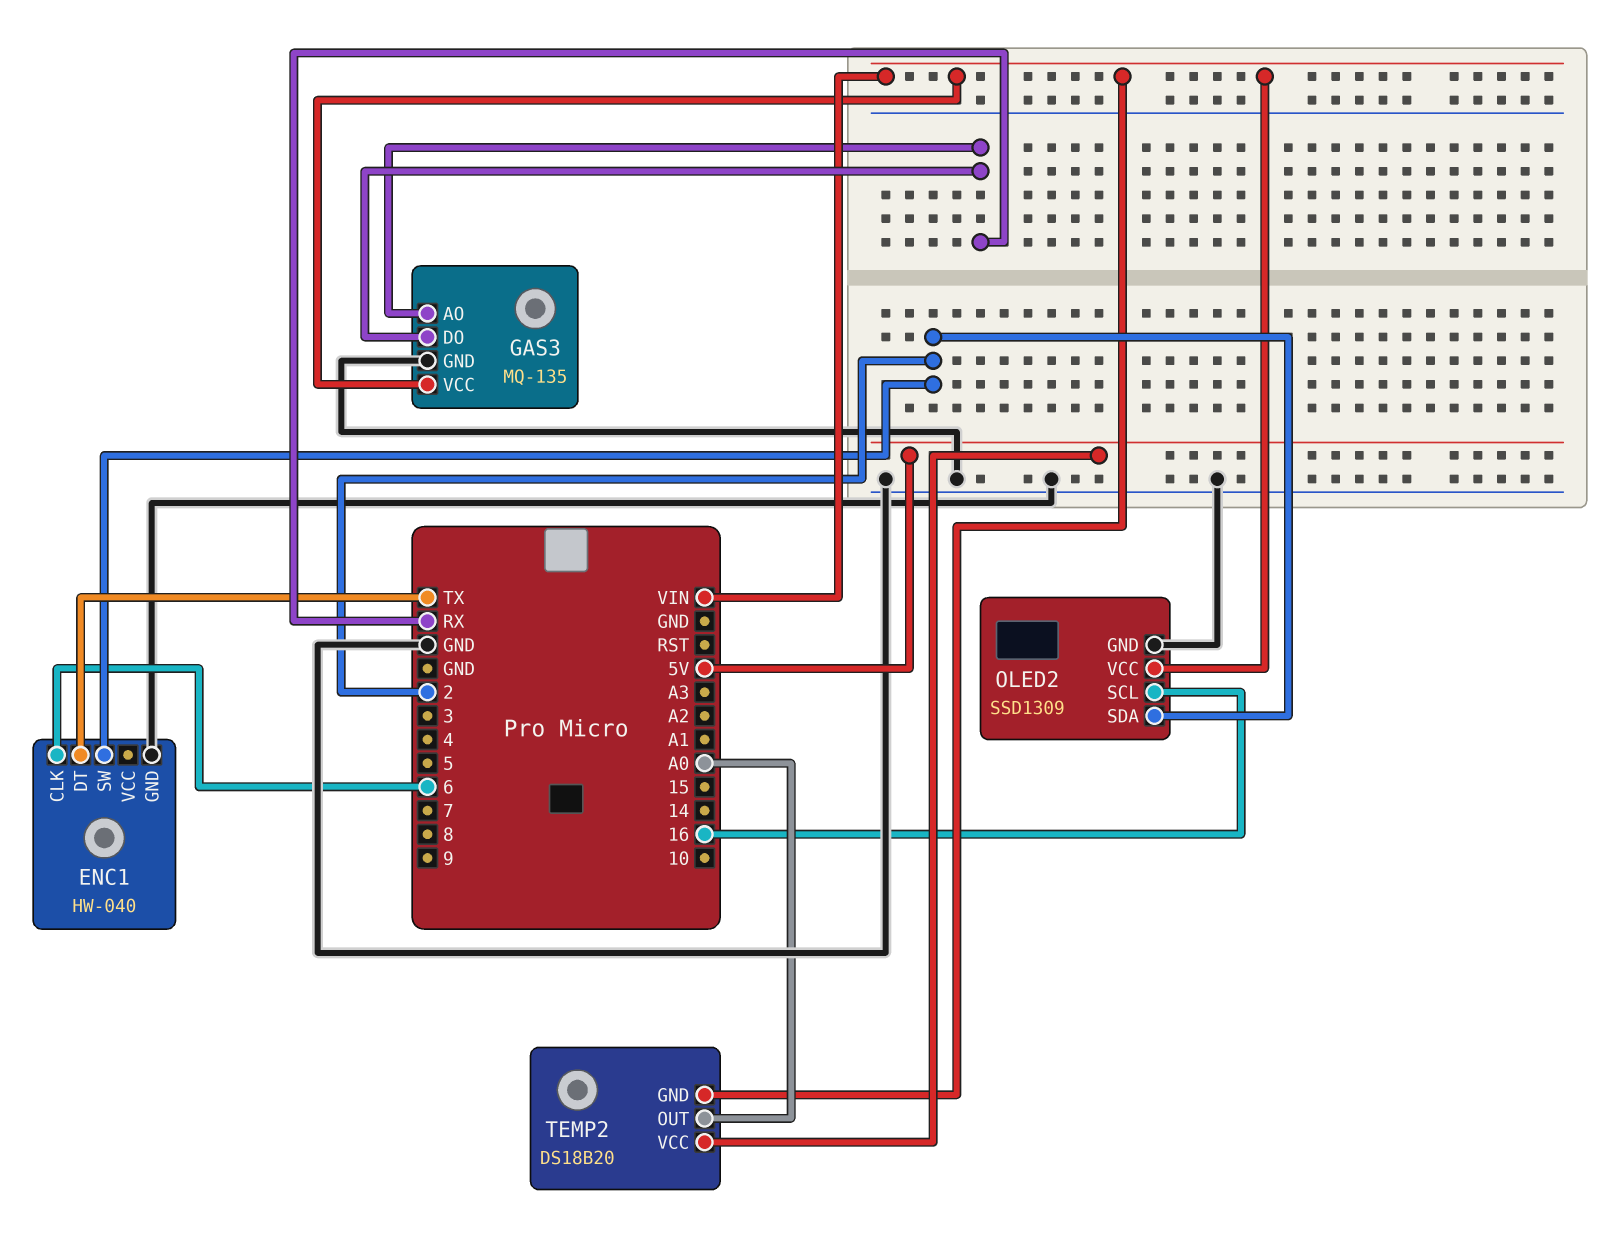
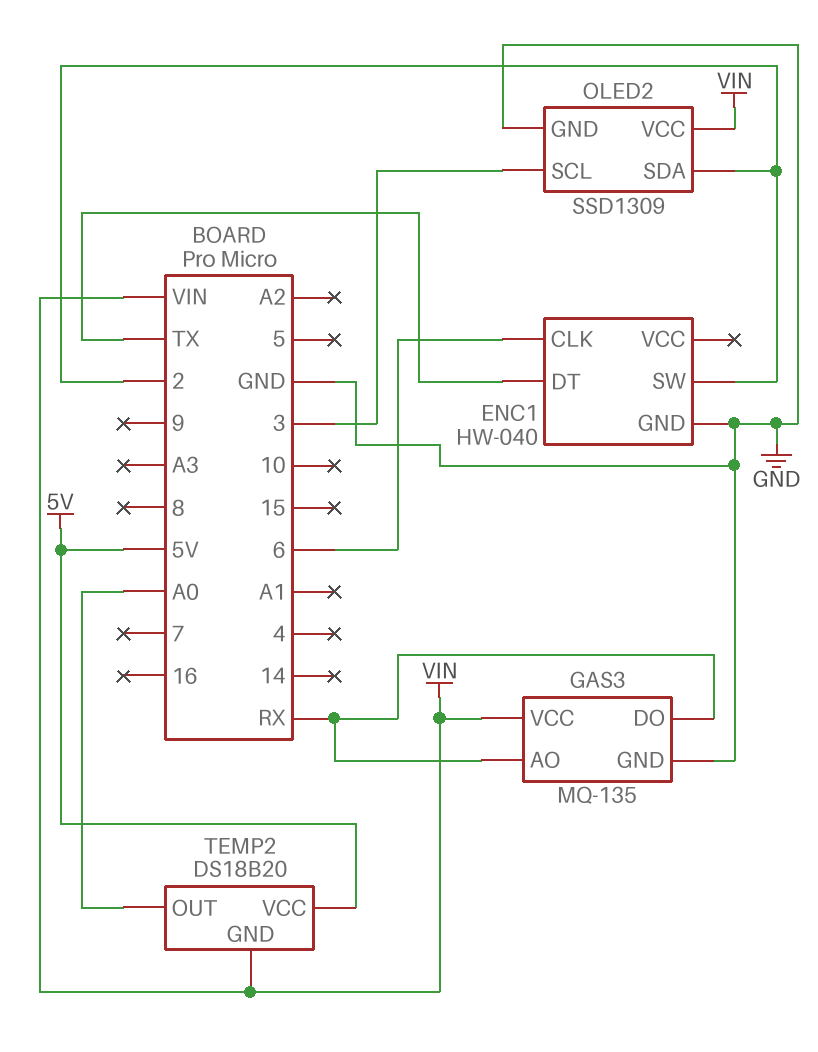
OLED2 pin SCL: 16 -> 3

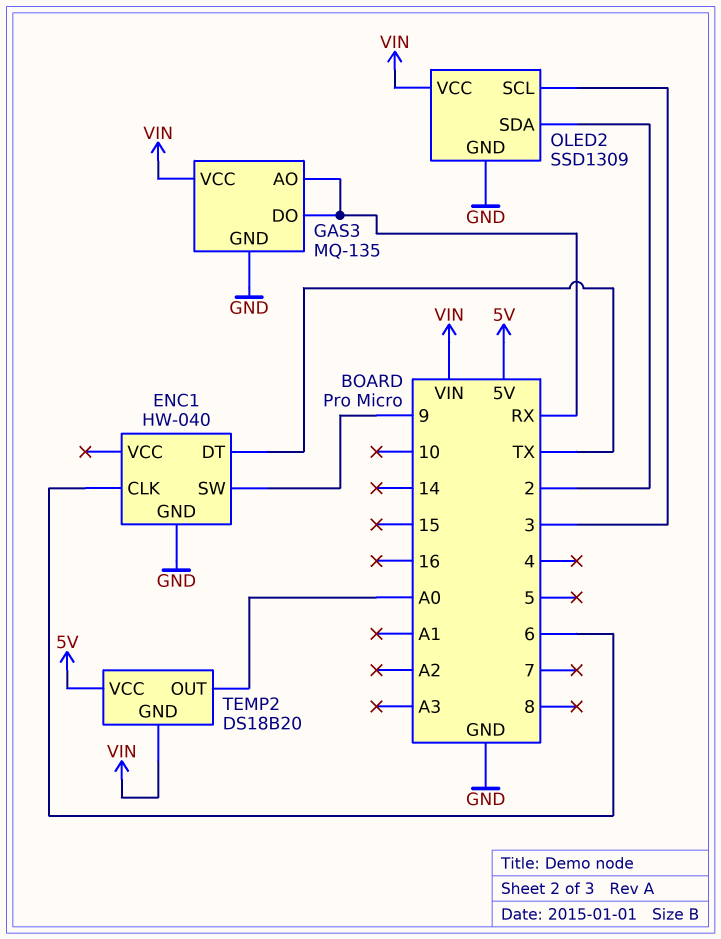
ENC1 pin SW: 2 -> 9

